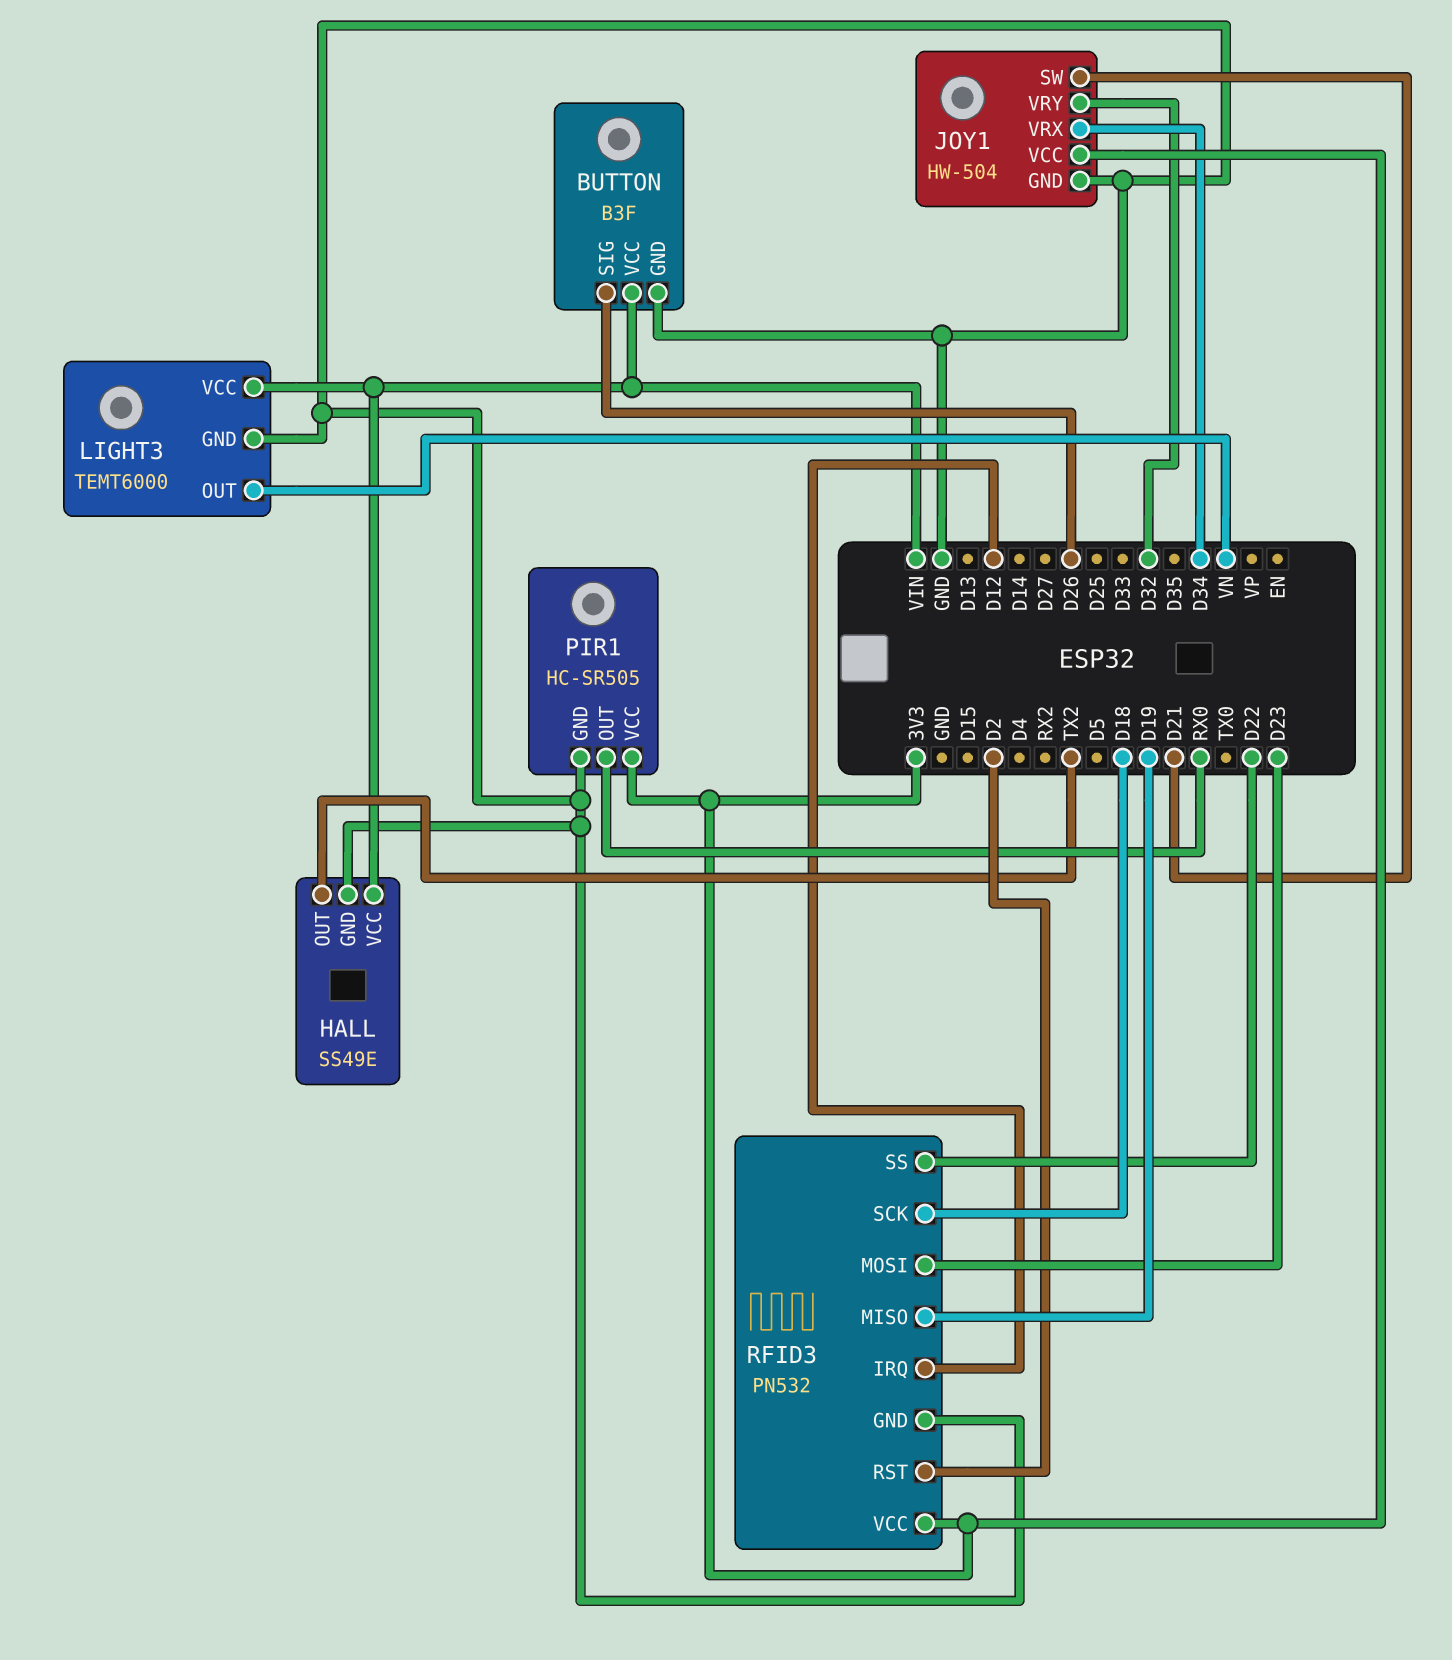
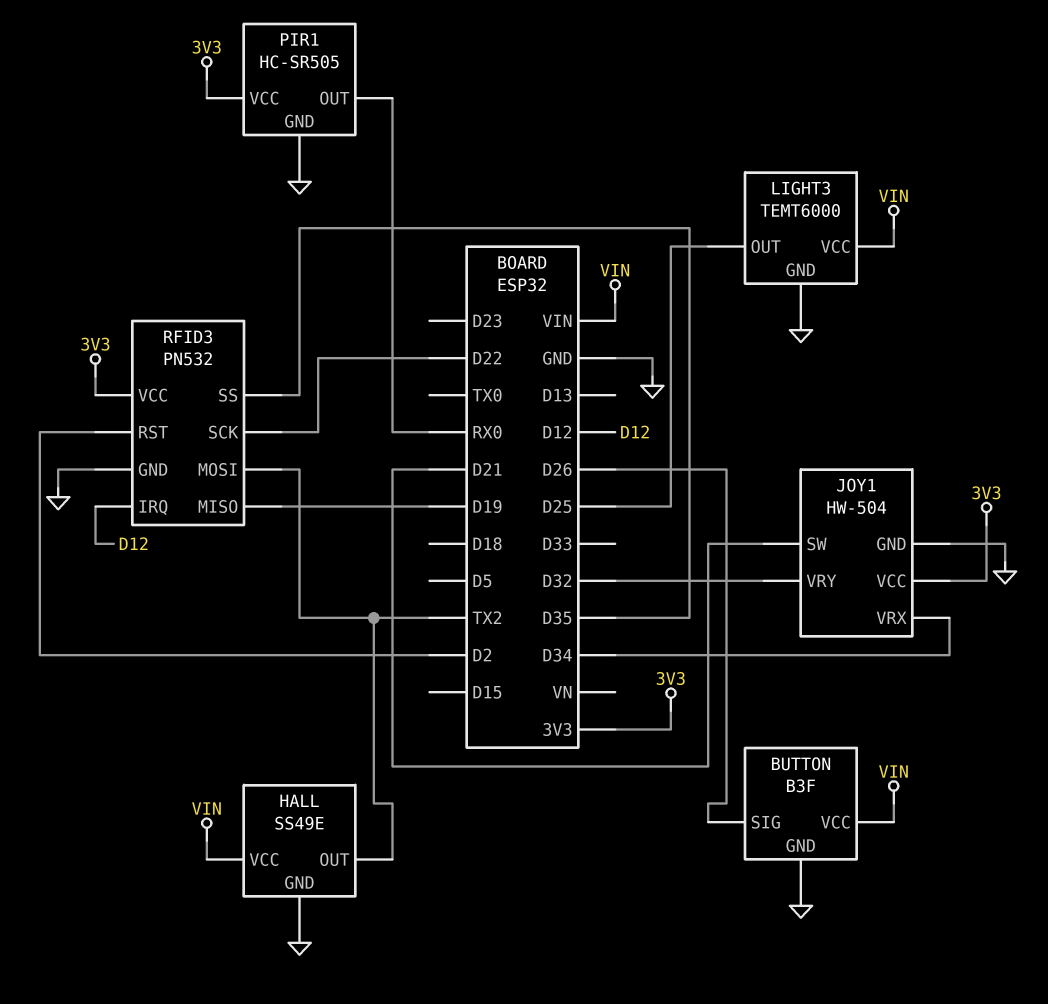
LIGHT3 pin OUT: VN -> D25
RFID3 pin MOSI: D23 -> TX2
RFID3 pin SCK: D18 -> D22
RFID3 pin SS: D22 -> D35

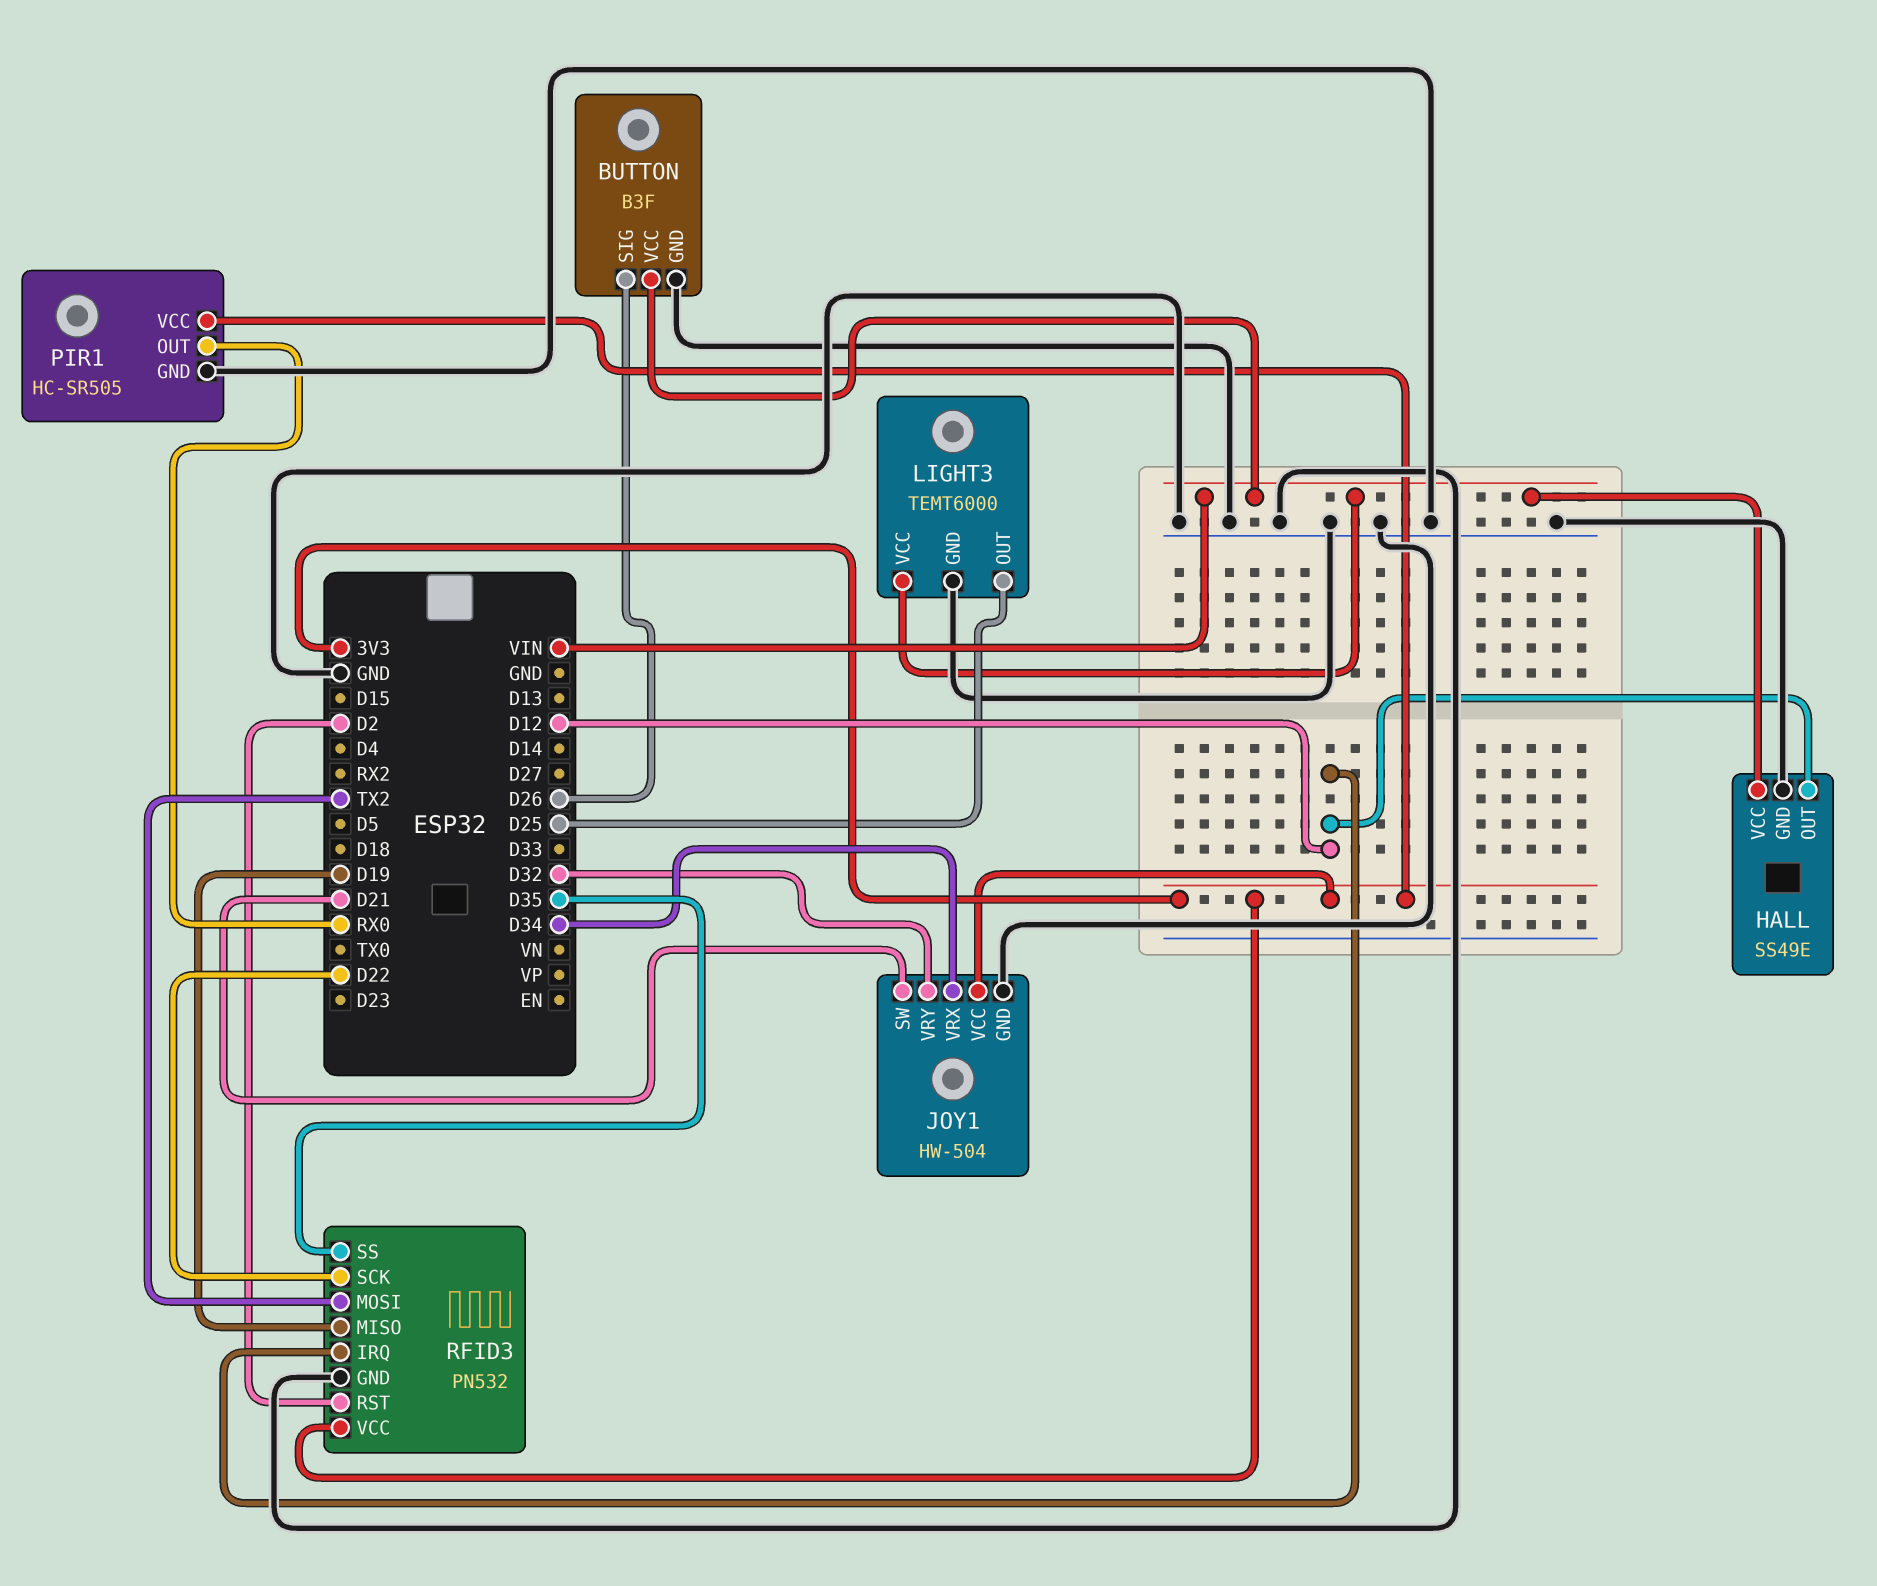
HALL pin OUT: TX2 -> D12

